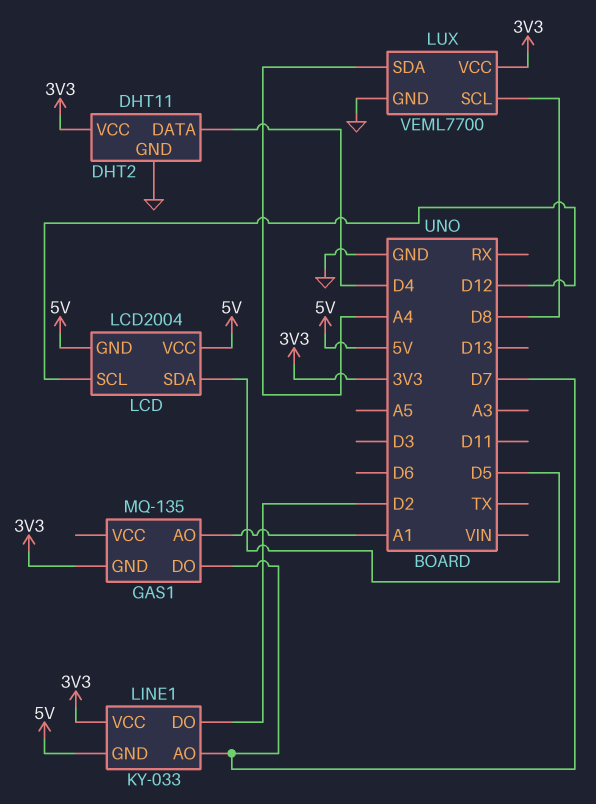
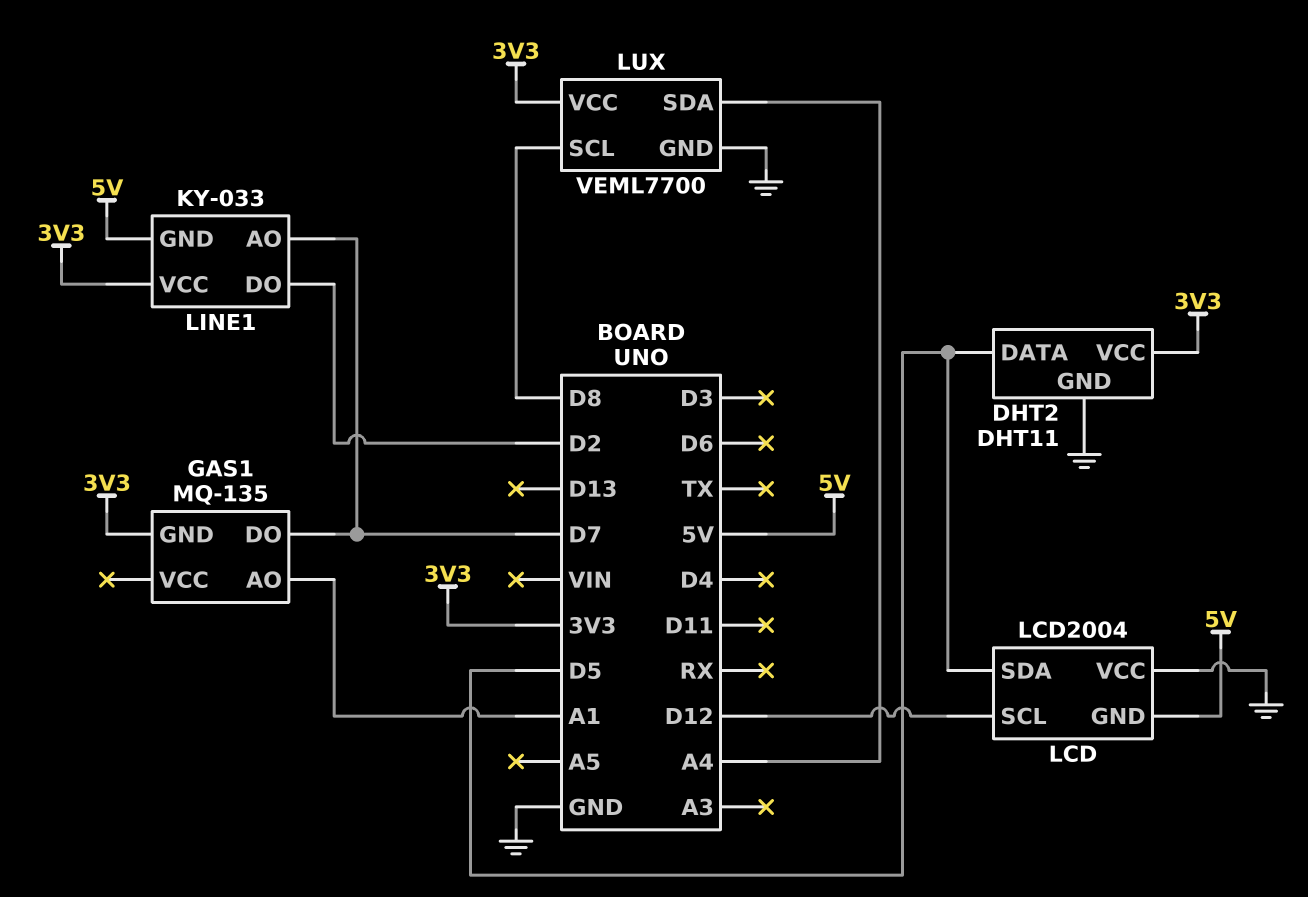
DHT2 pin DATA: D4 -> D5
LCD pin VCC: 5V -> GND

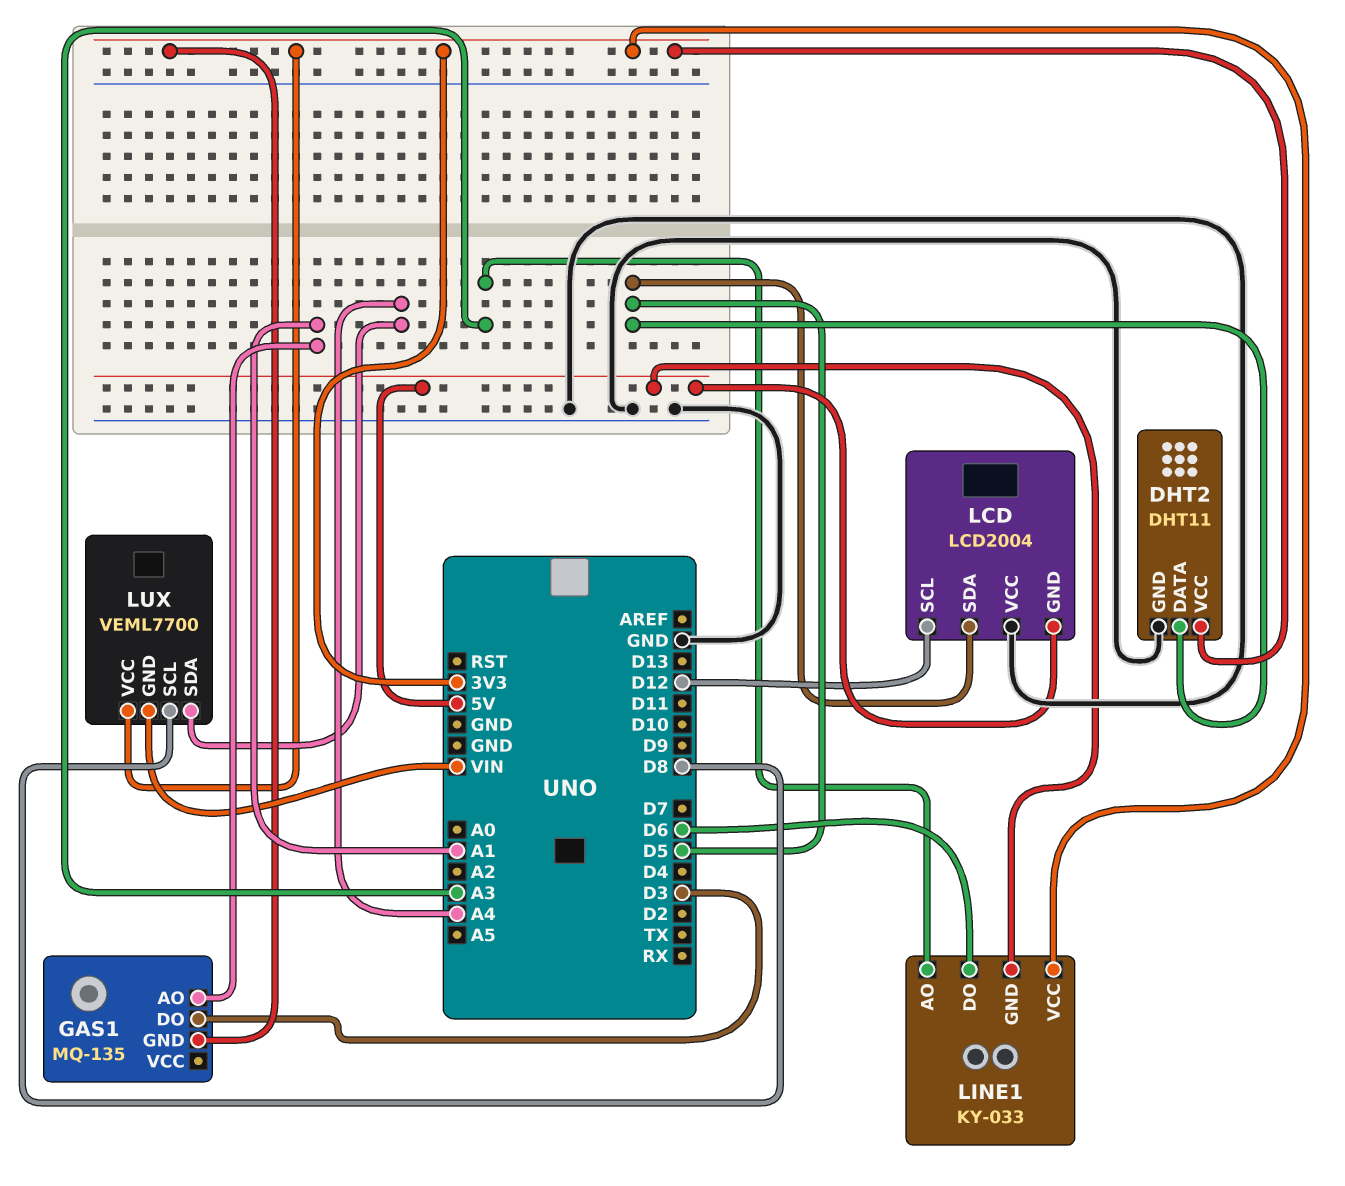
GAS1 pin DO: D7 -> D3
LINE1 pin AO: D7 -> A3
LINE1 pin DO: D2 -> D6
LUX pin GND: GND -> VIN

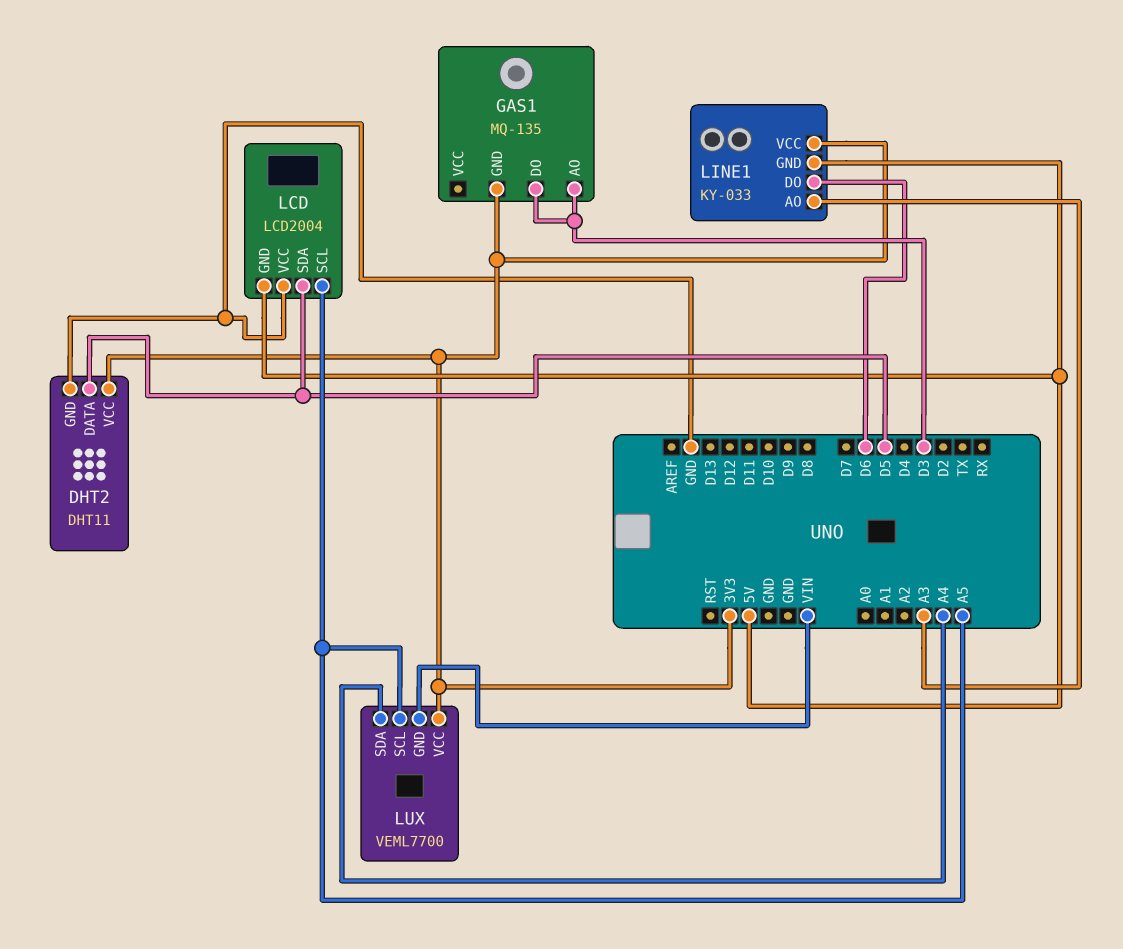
GAS1 pin AO: A1 -> D3
LCD pin SCL: D12 -> A5
LUX pin SCL: D8 -> A5

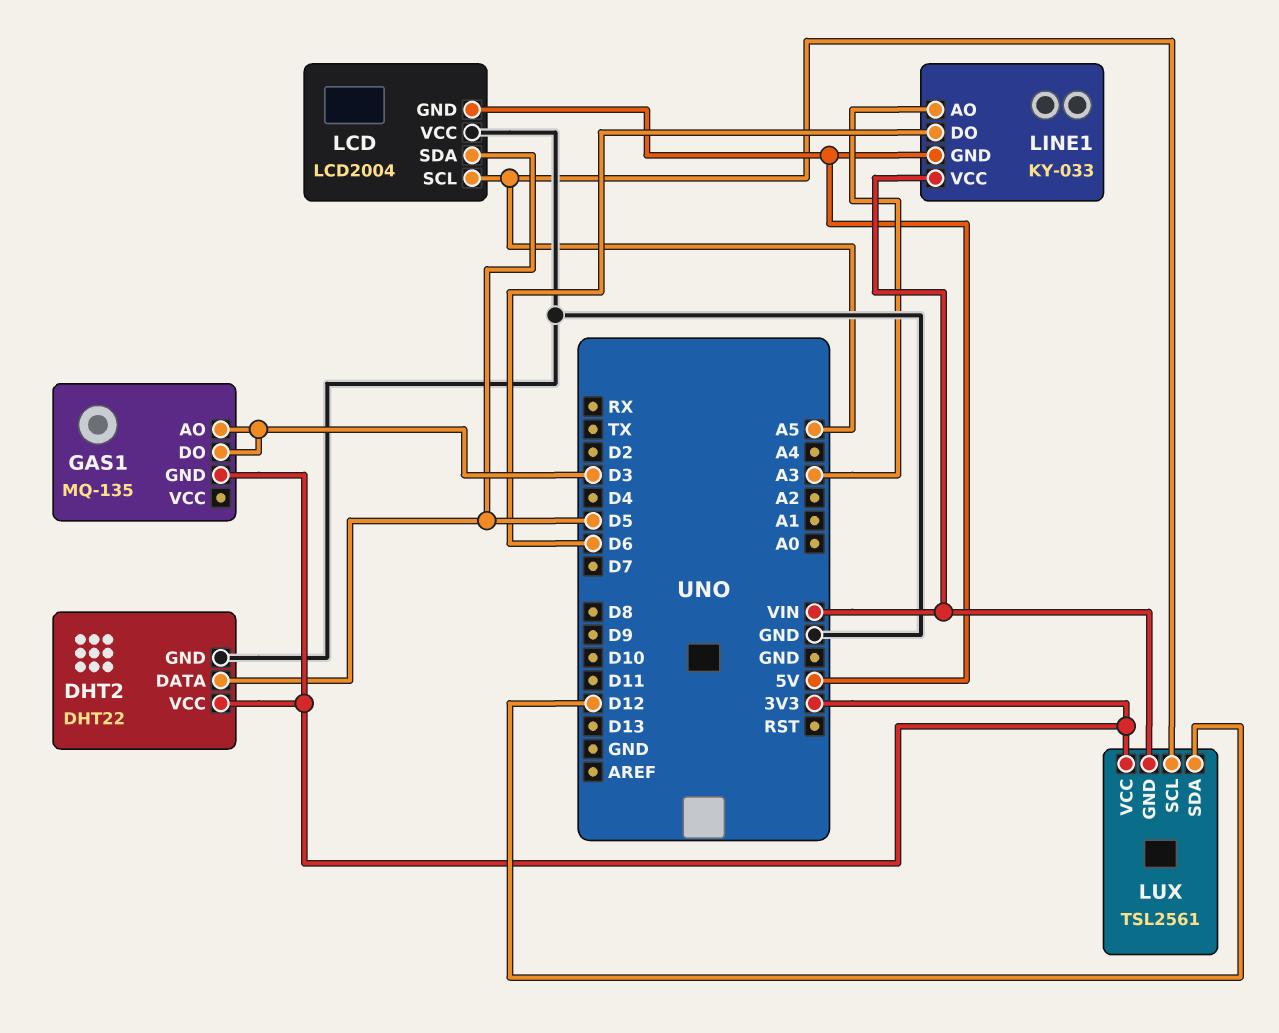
DHT2: DHT11 -> DHT22
LINE1 pin VCC: 3V3 -> VIN
LUX: VEML7700 -> TSL2561
LUX pin SDA: A4 -> D12

